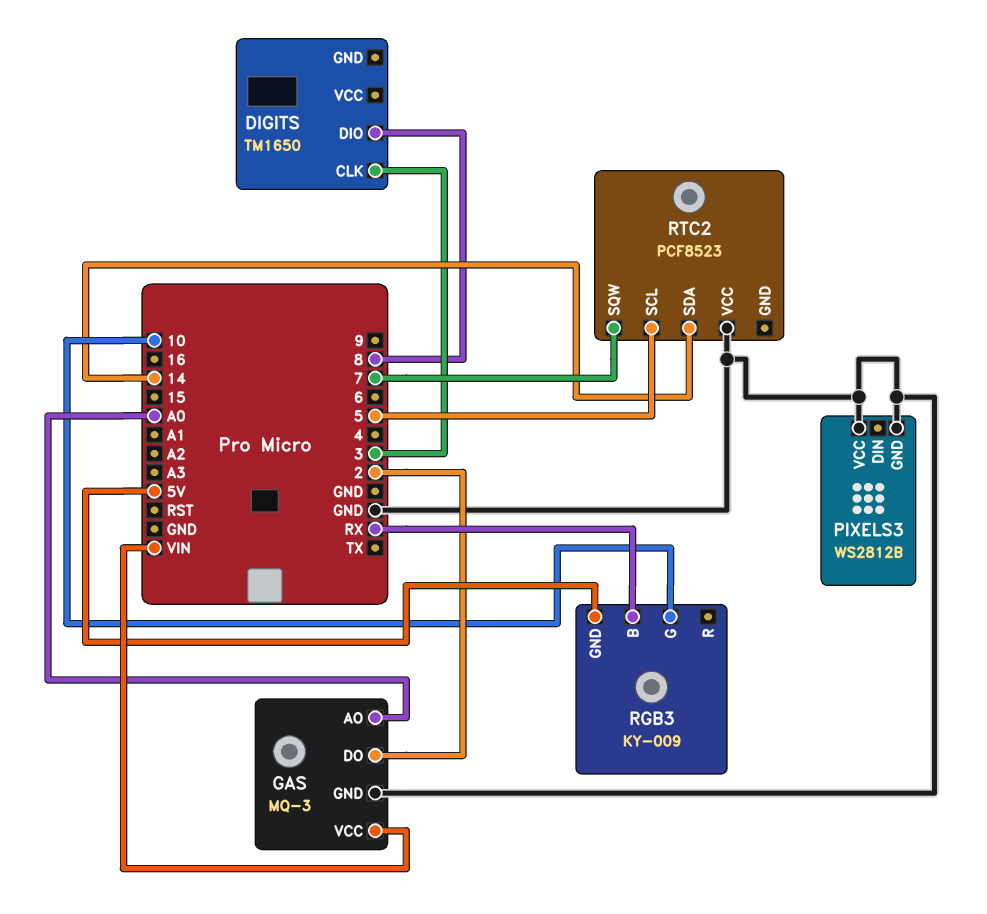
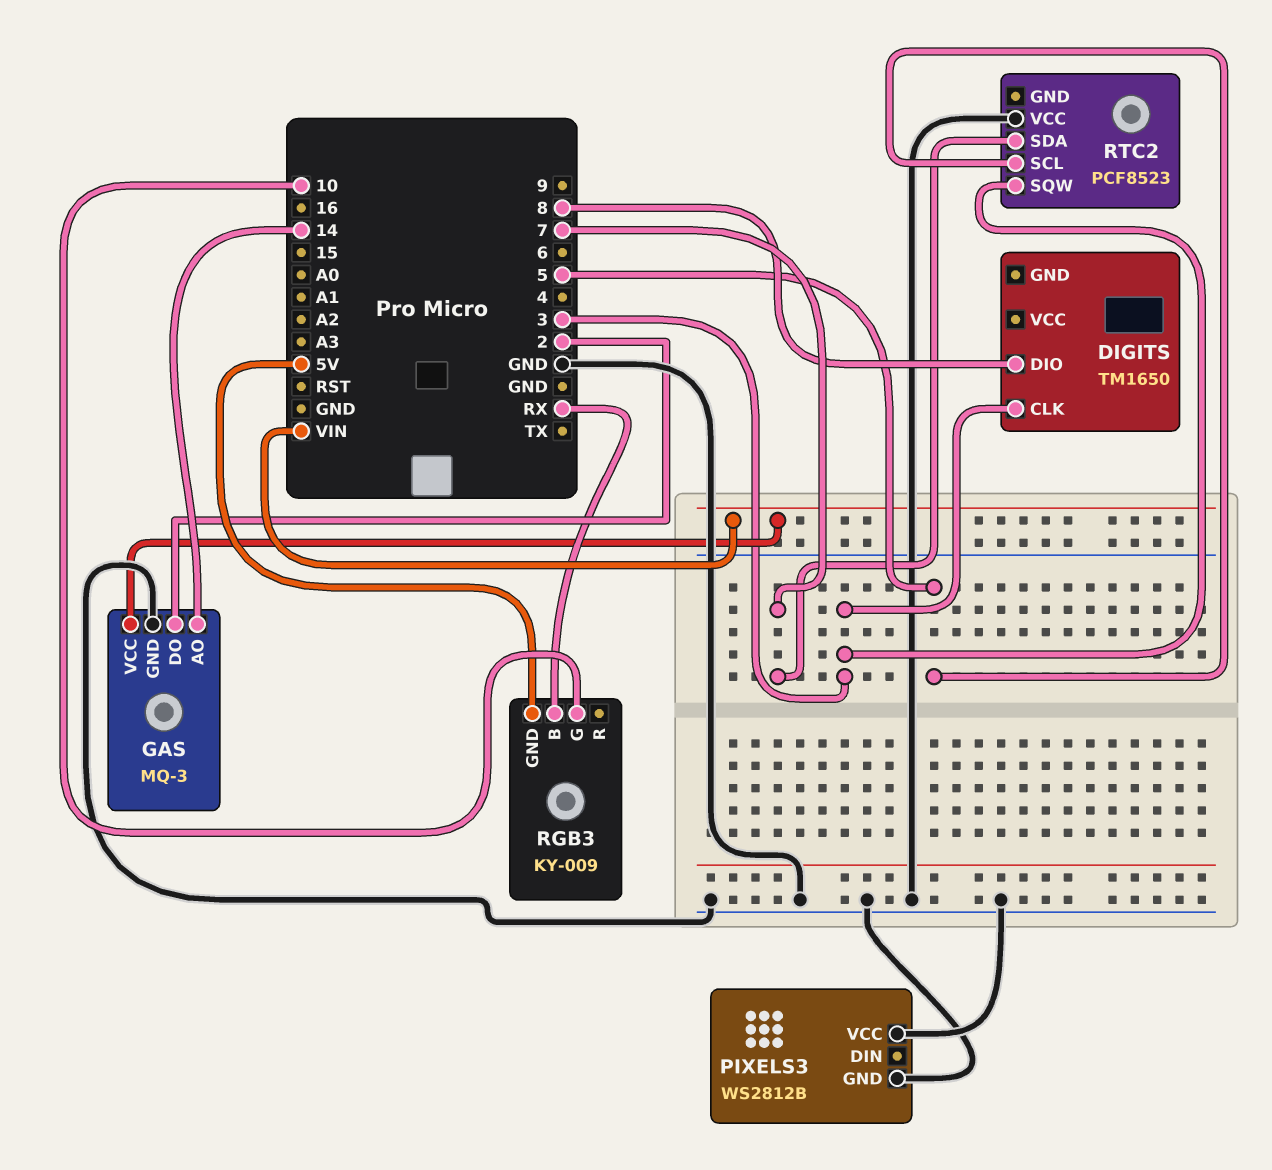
GAS pin AO: A0 -> 14
RTC2 pin SDA: 14 -> 7
RTC2 pin SQW: 7 -> 3

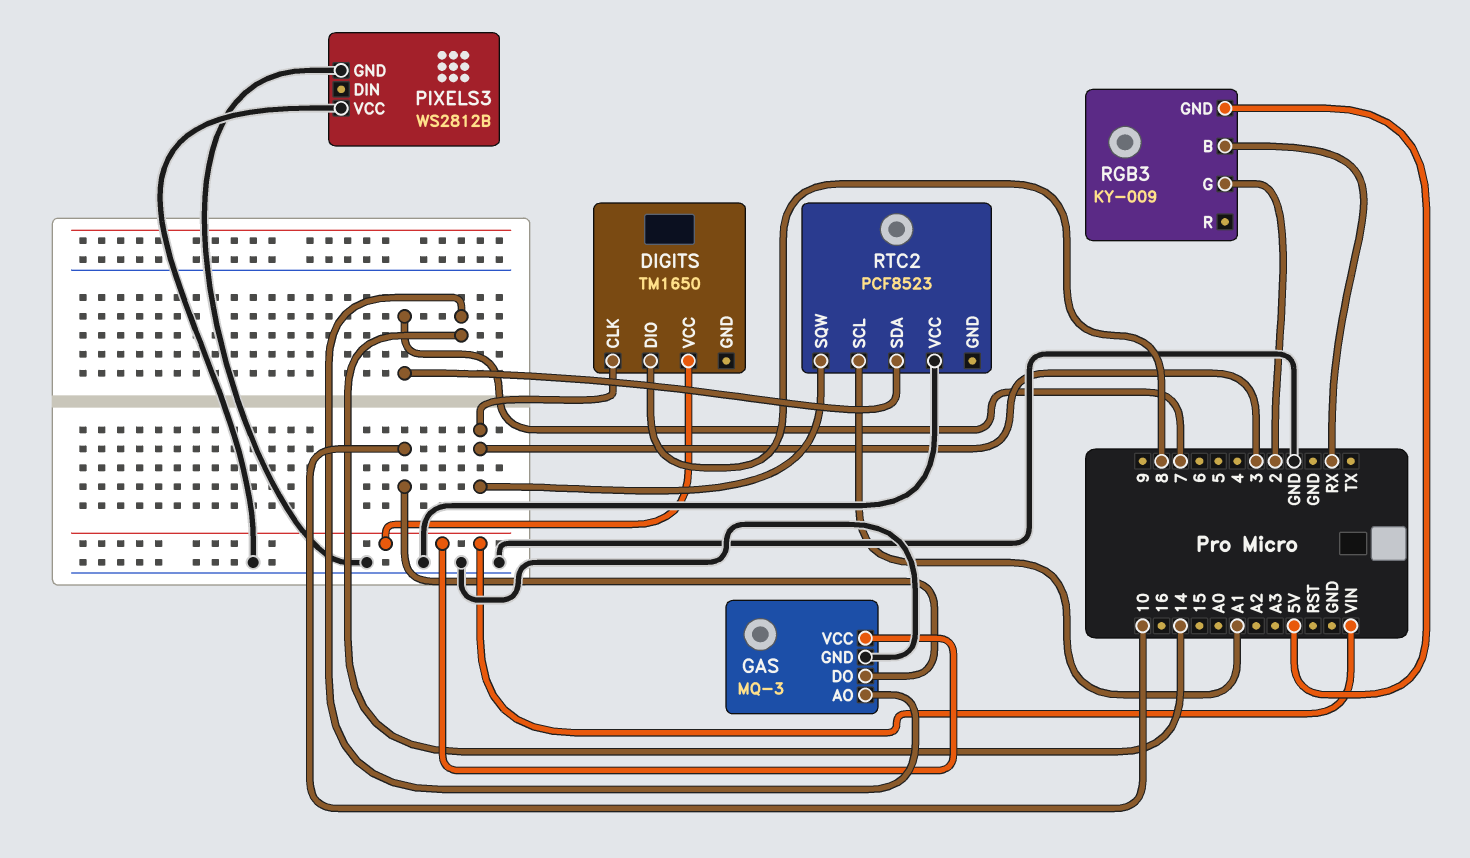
DIGITS pin VCC: none -> VIN
GAS pin DO: 2 -> 10
RGB3 pin G: 10 -> 2
RTC2 pin SCL: 5 -> A1

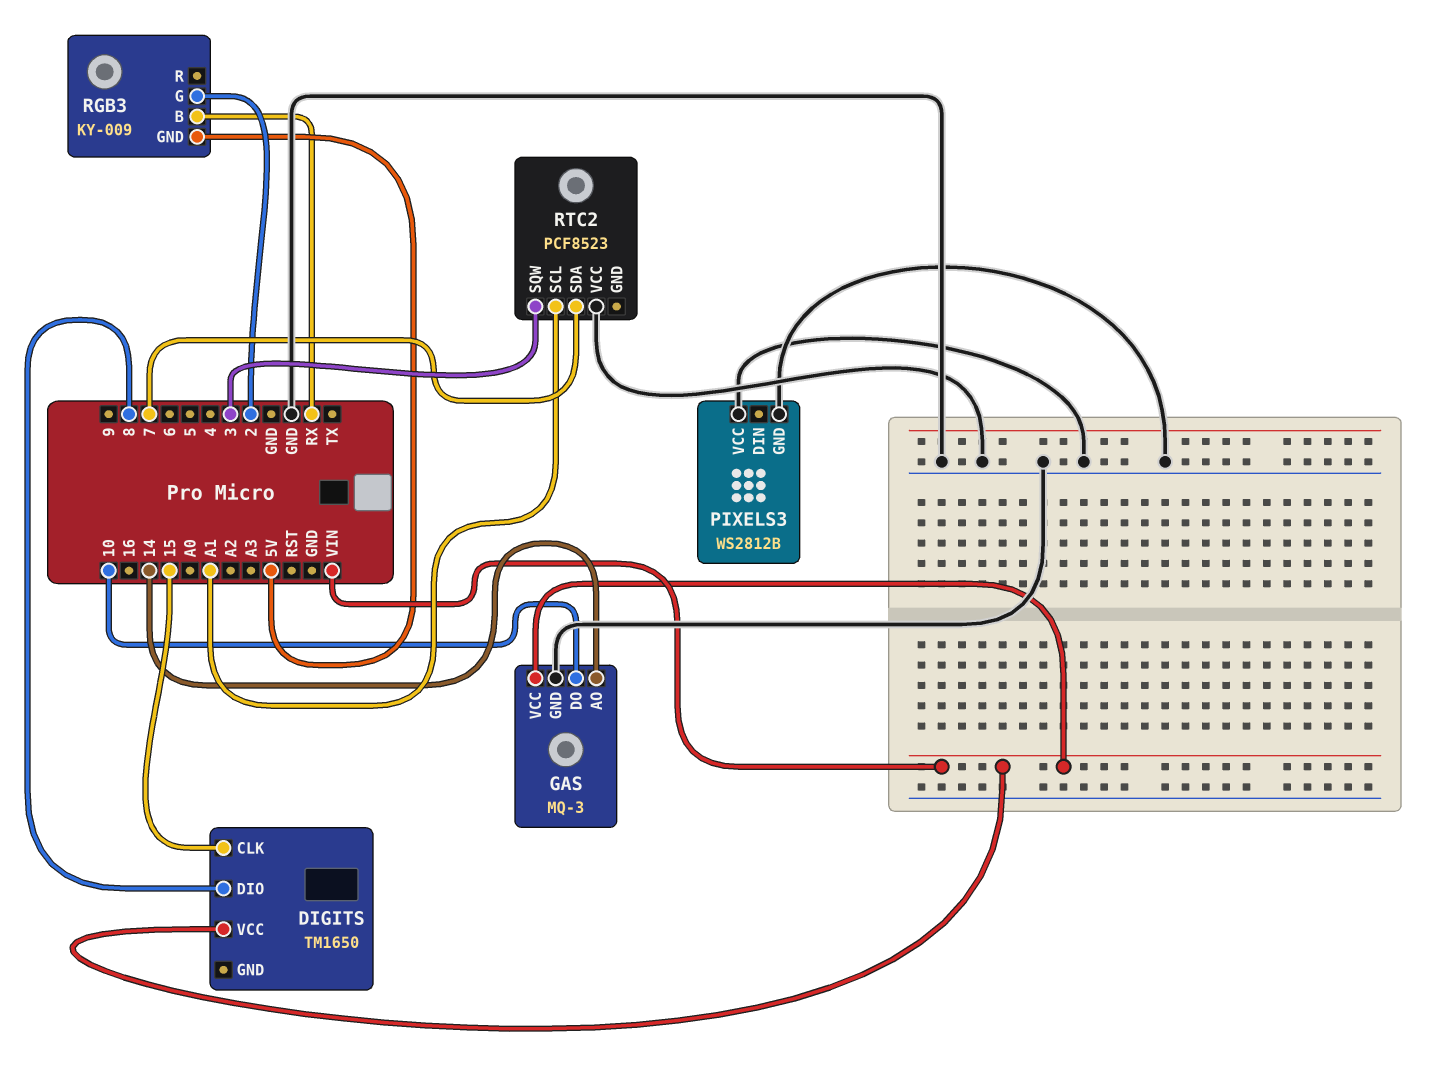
DIGITS pin CLK: 3 -> 15

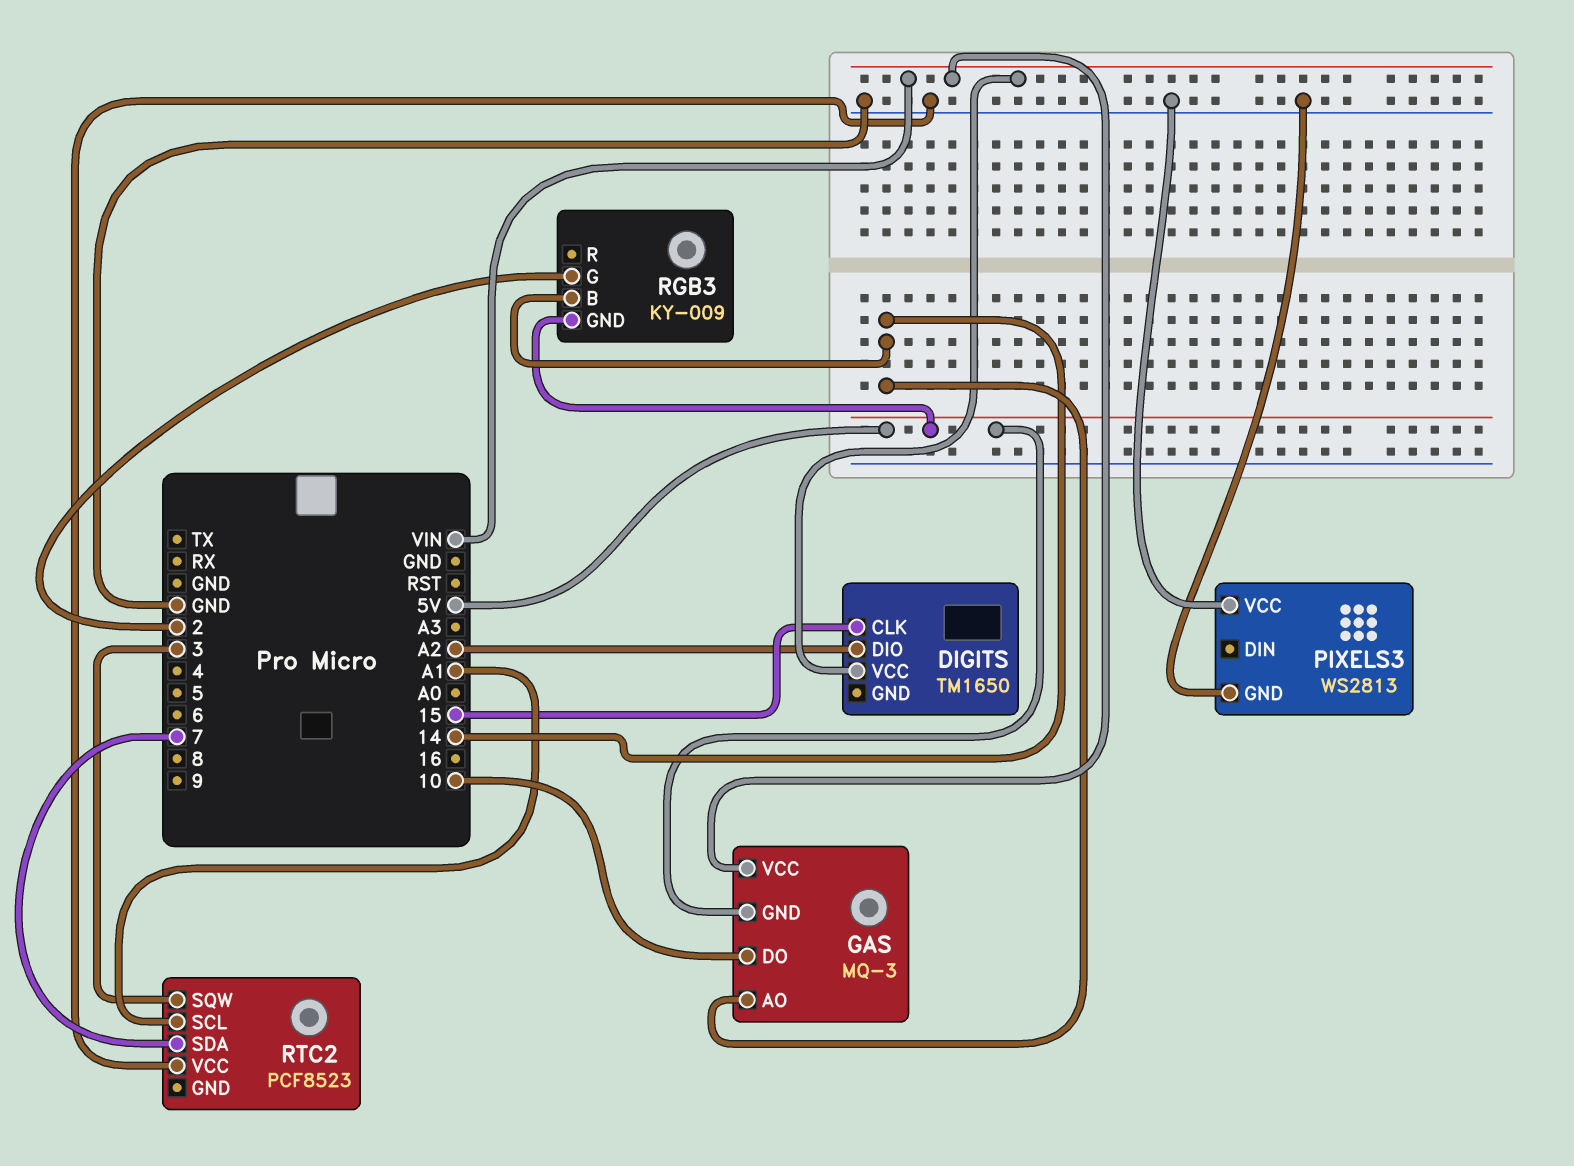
DIGITS pin DIO: 8 -> A2
GAS pin GND: GND -> 5V
PIXELS3: WS2812B -> WS2813
RGB3 pin B: RX -> 14

